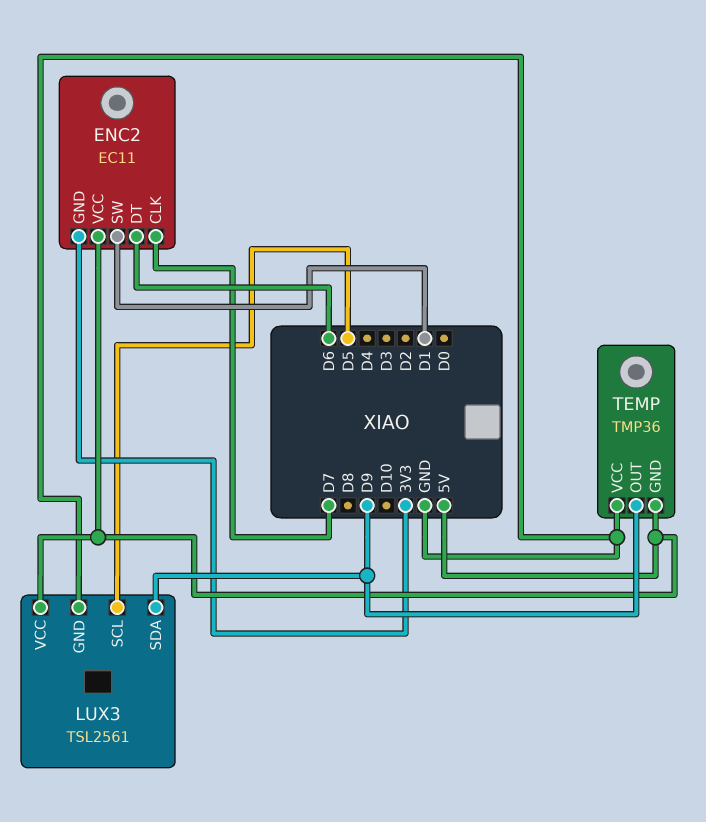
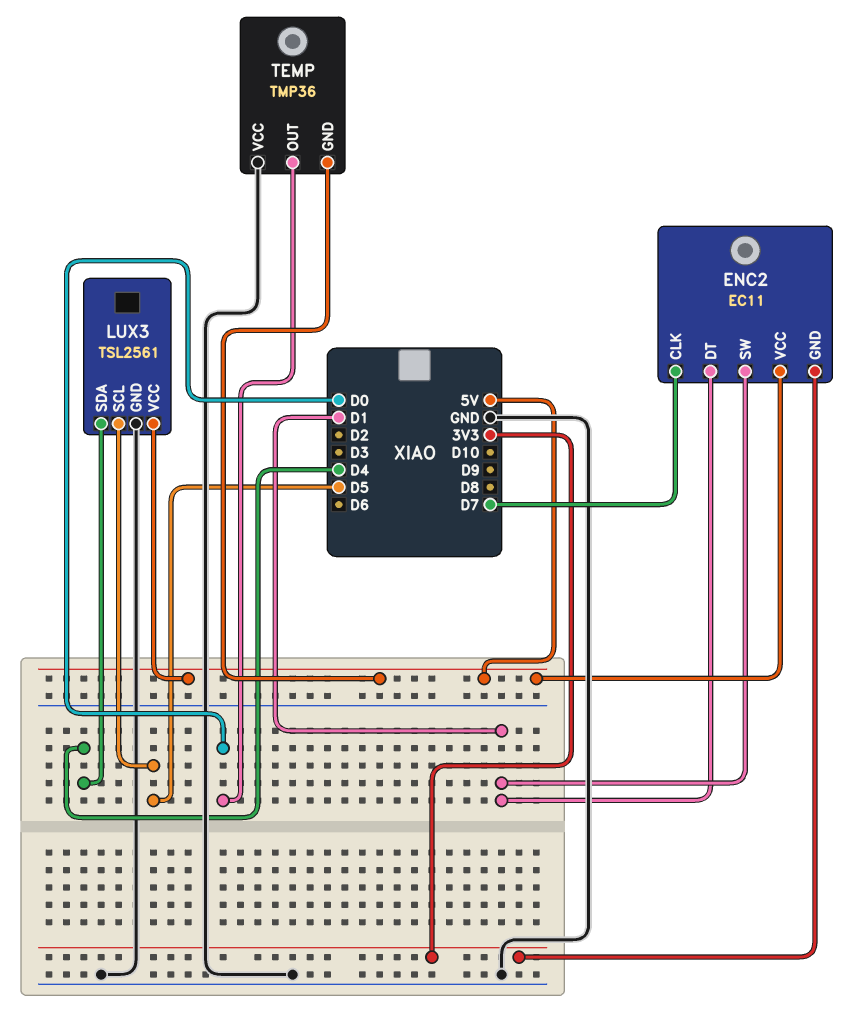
ENC2 pin DT: D6 -> D1
LUX3 pin SDA: D9 -> D4
TEMP pin OUT: D9 -> D0

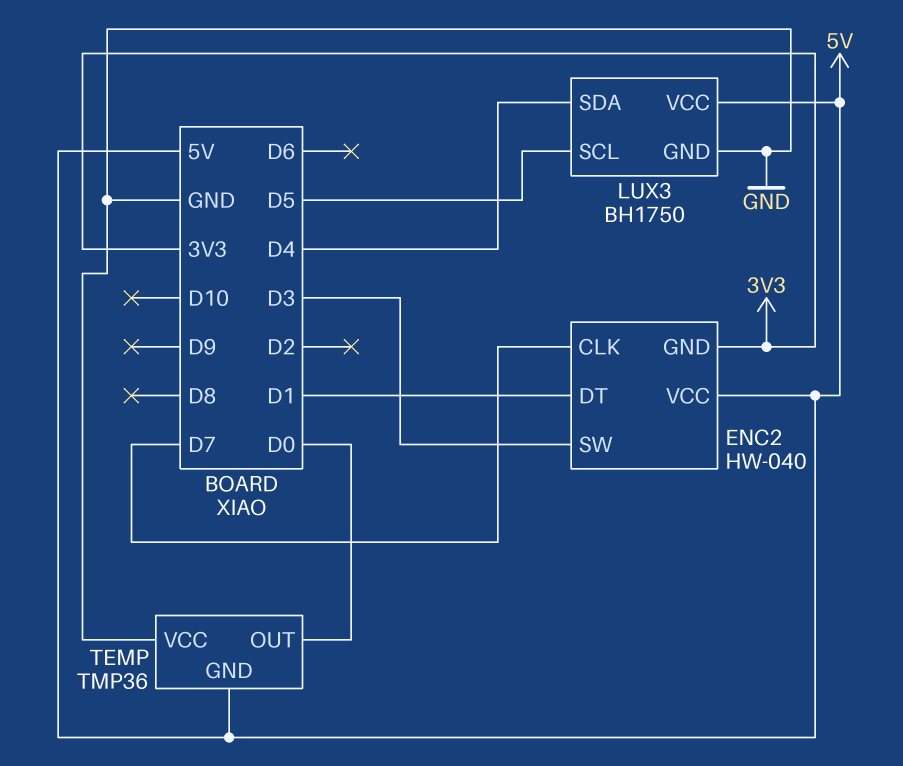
ENC2: EC11 -> HW-040
ENC2 pin SW: D1 -> D3
LUX3: TSL2561 -> BH1750

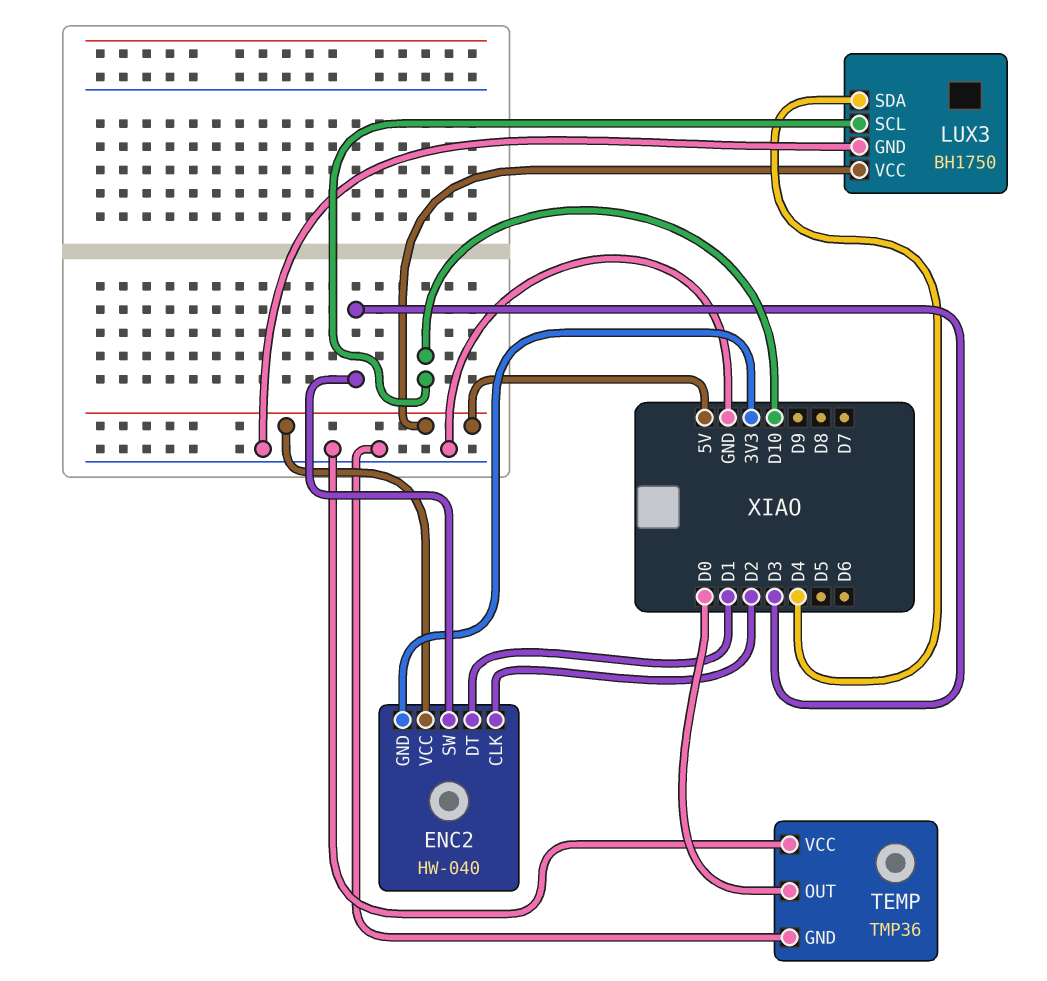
ENC2 pin CLK: D7 -> D2
LUX3 pin SCL: D5 -> D10
TEMP pin GND: 5V -> GND

